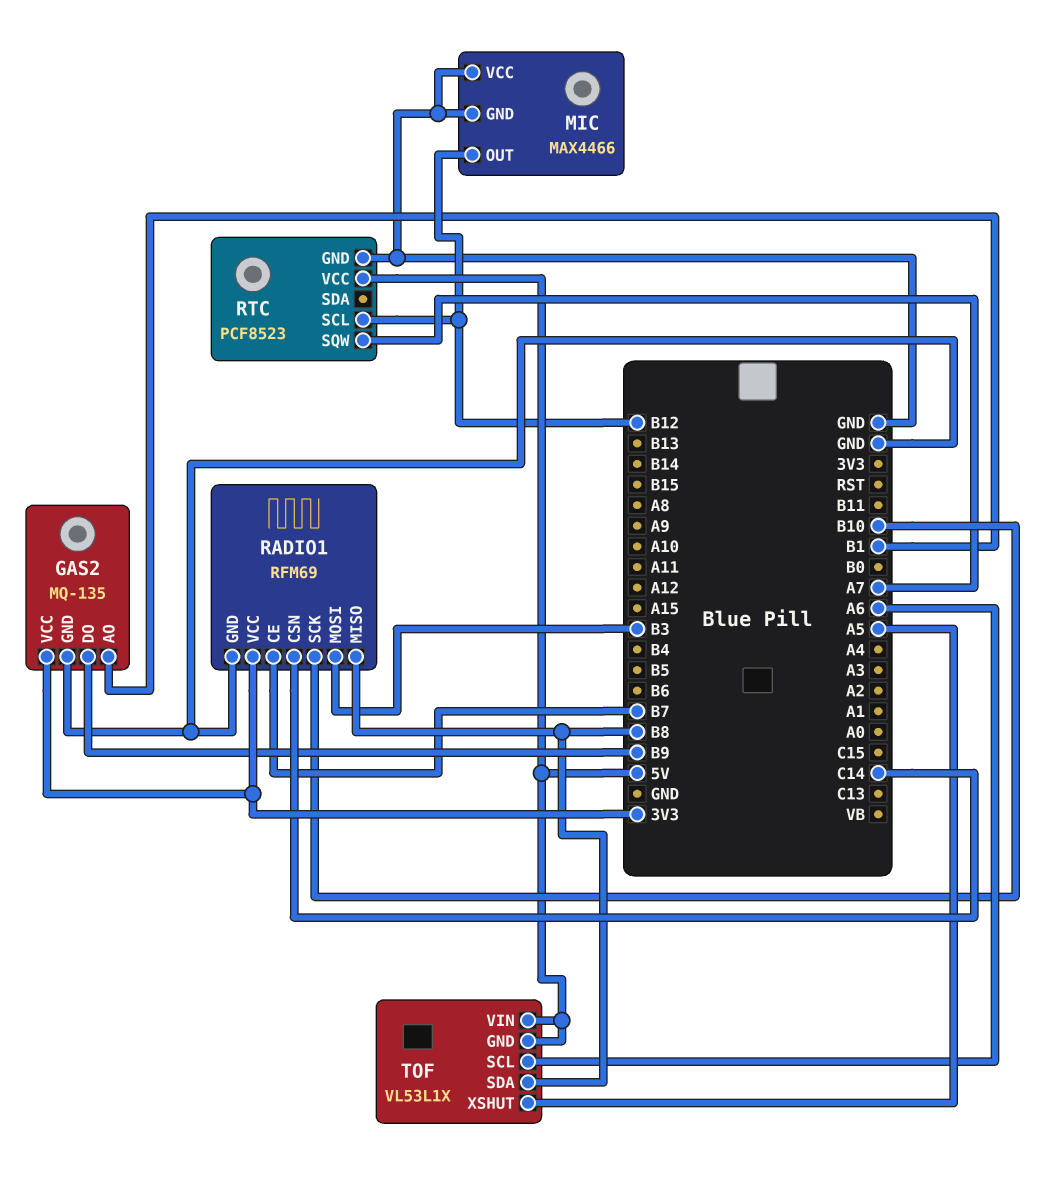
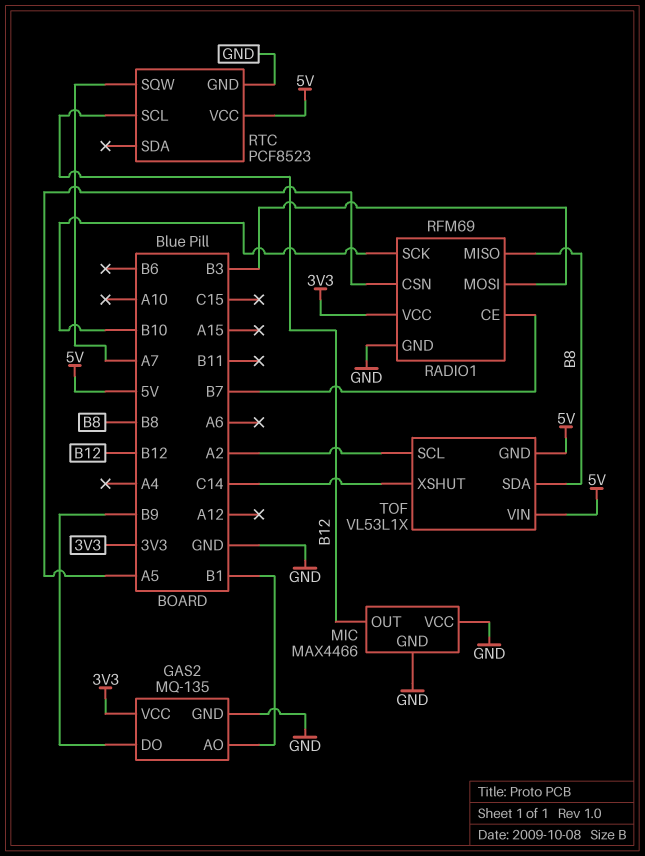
RADIO1 pin CSN: C14 -> A5
TOF pin SCL: A6 -> A2
TOF pin XSHUT: A5 -> C14

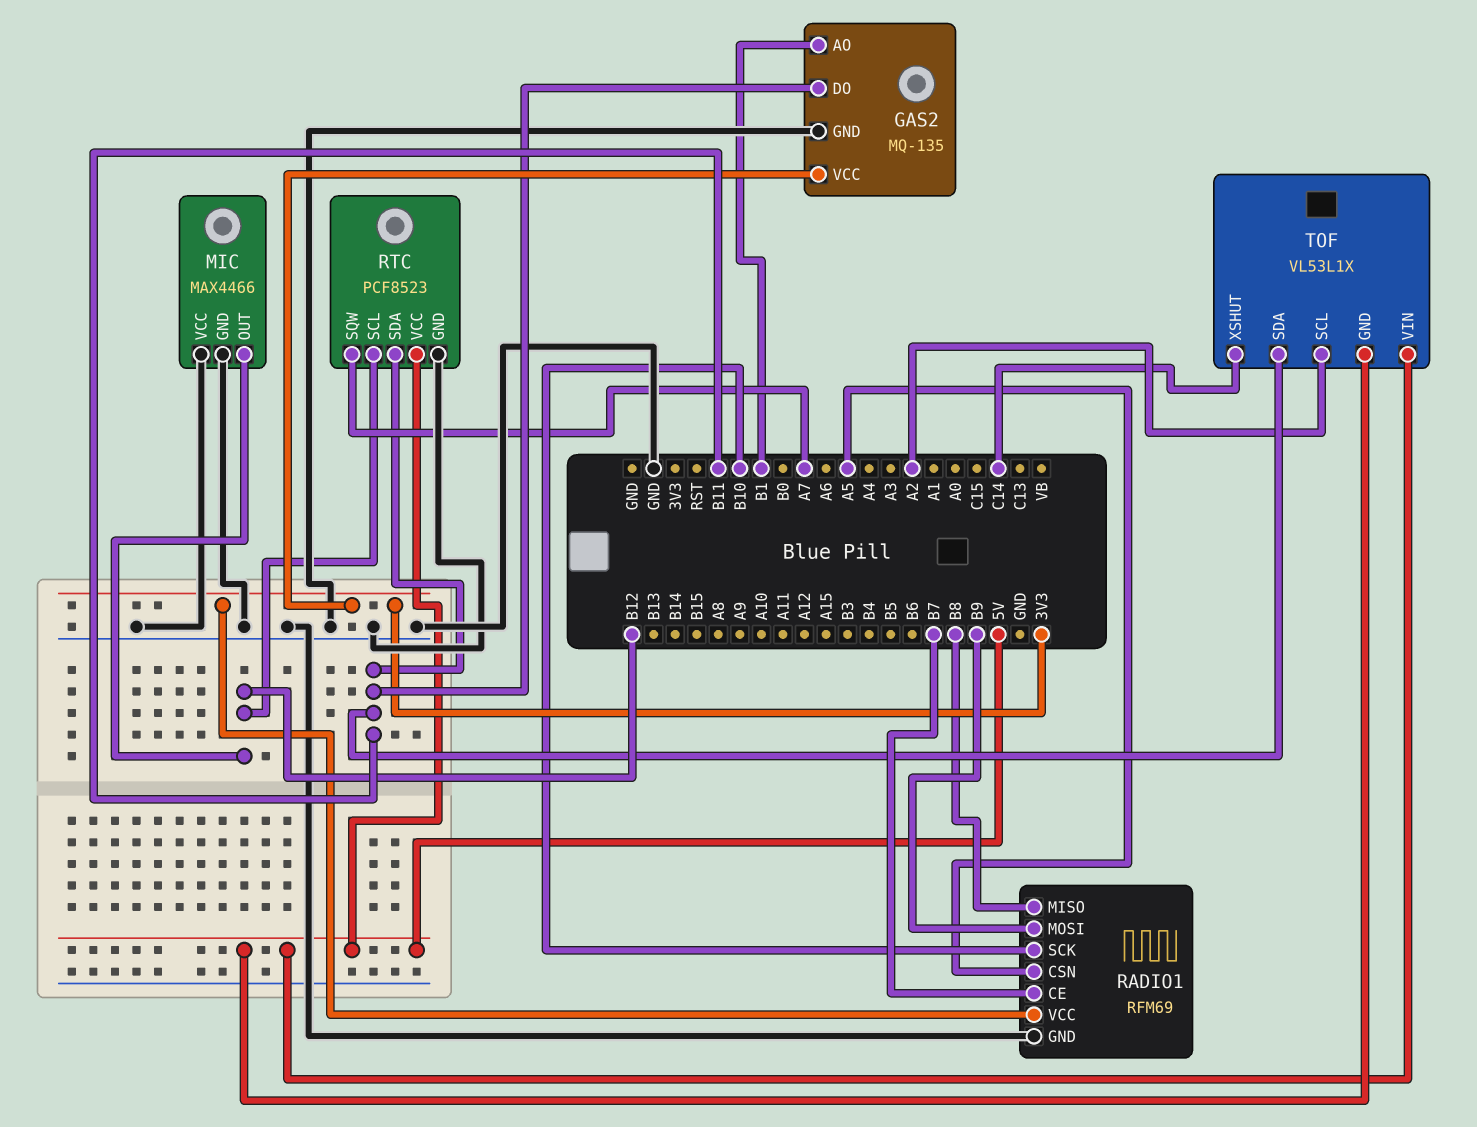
GAS2 pin DO: B9 -> B11
RADIO1 pin MOSI: B3 -> B9
RTC pin SDA: none -> B11
TOF pin SDA: B8 -> B11

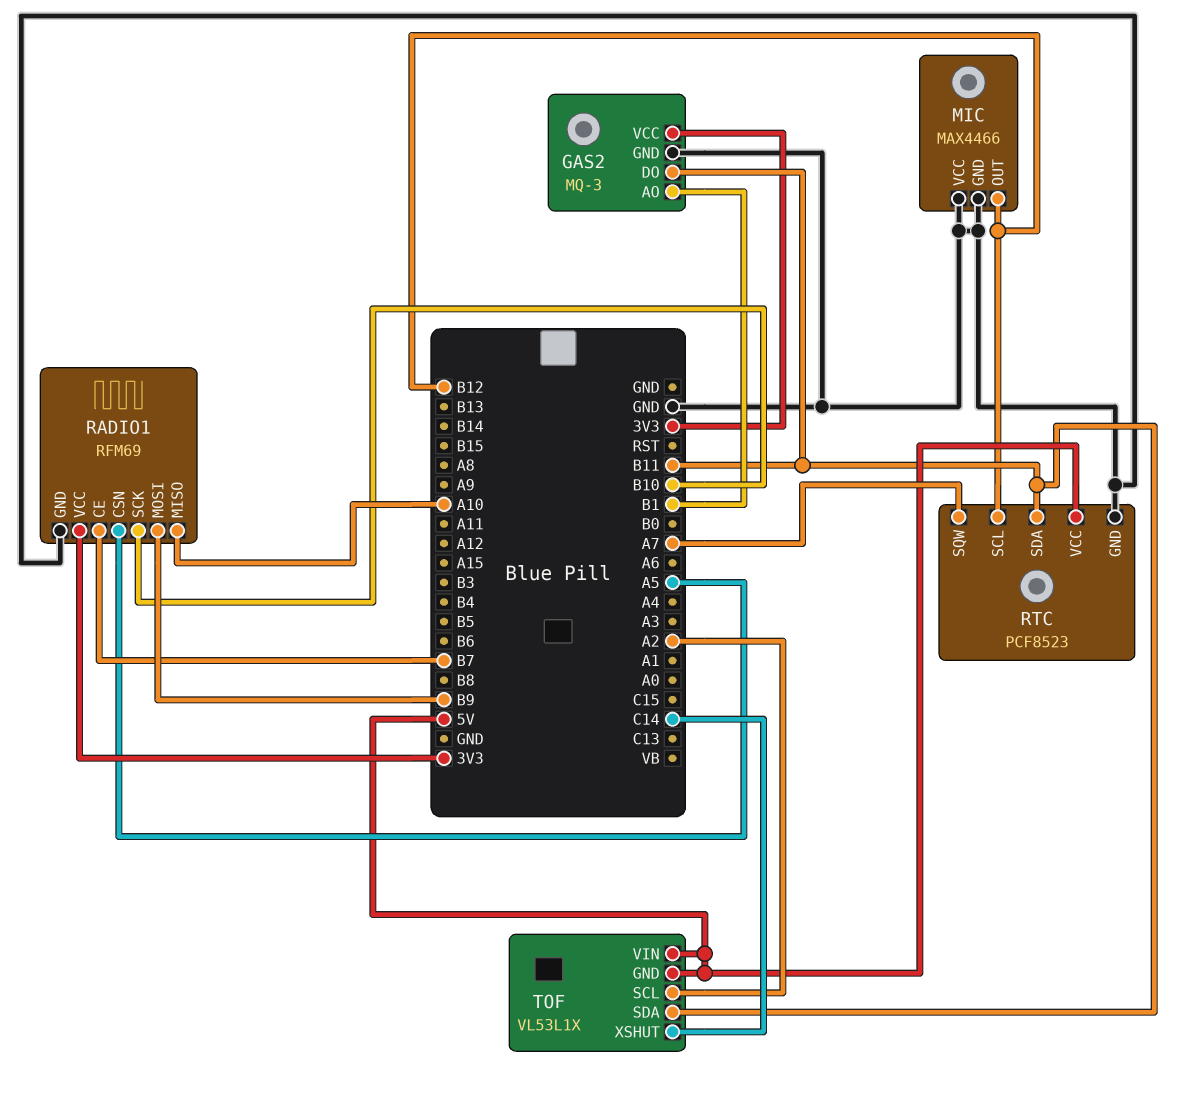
GAS2: MQ-135 -> MQ-3
RADIO1 pin MISO: B8 -> A10

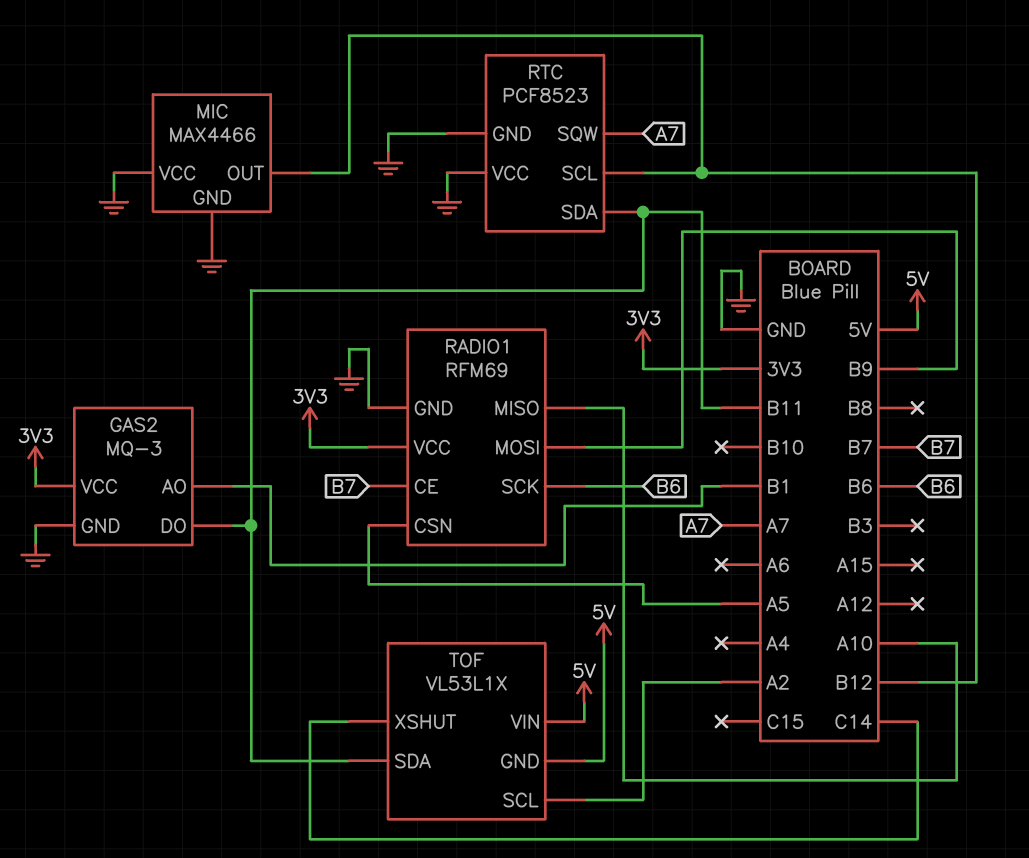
RADIO1 pin SCK: B10 -> B6
RTC pin VCC: 5V -> GND

